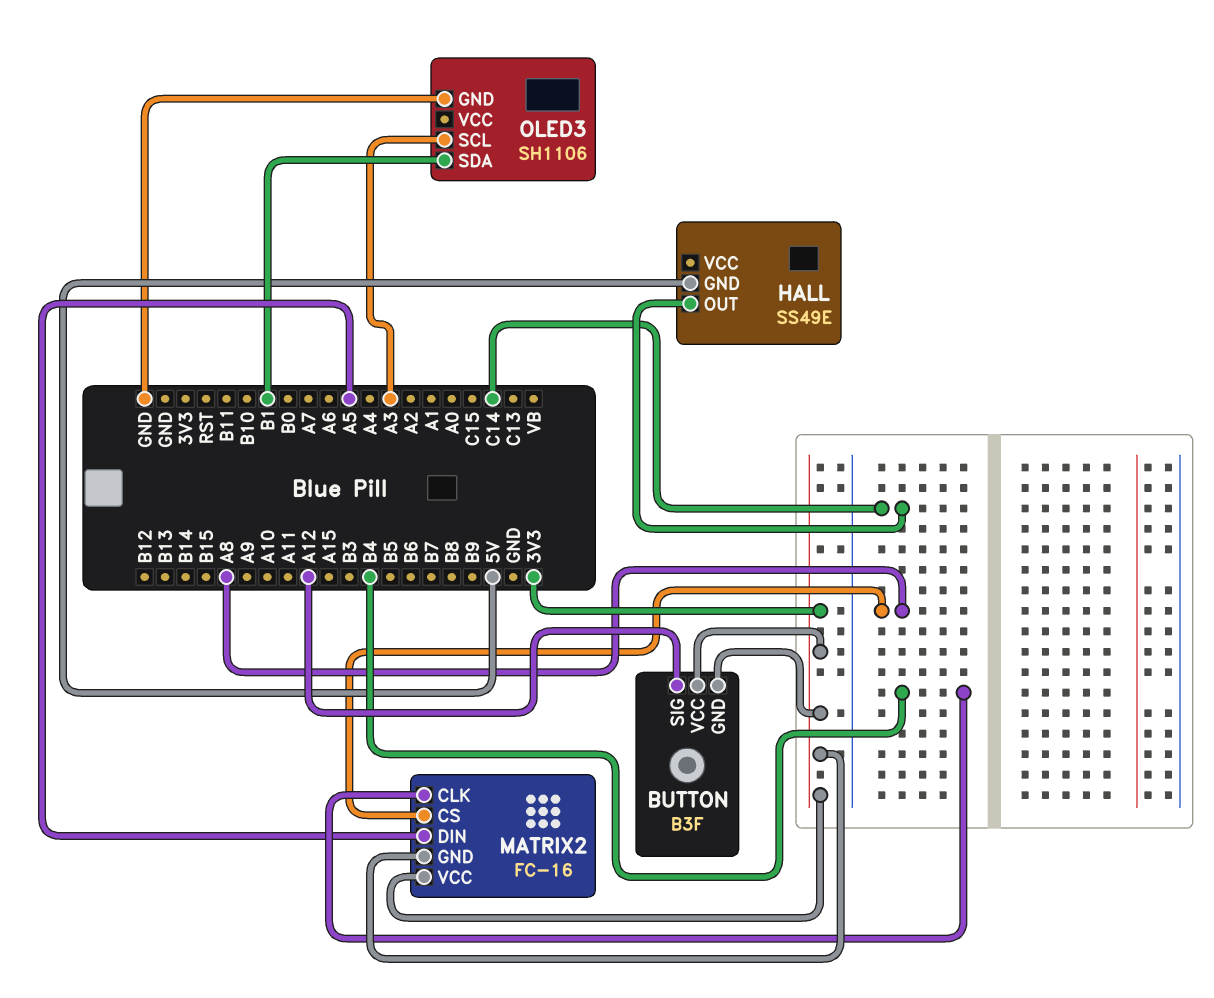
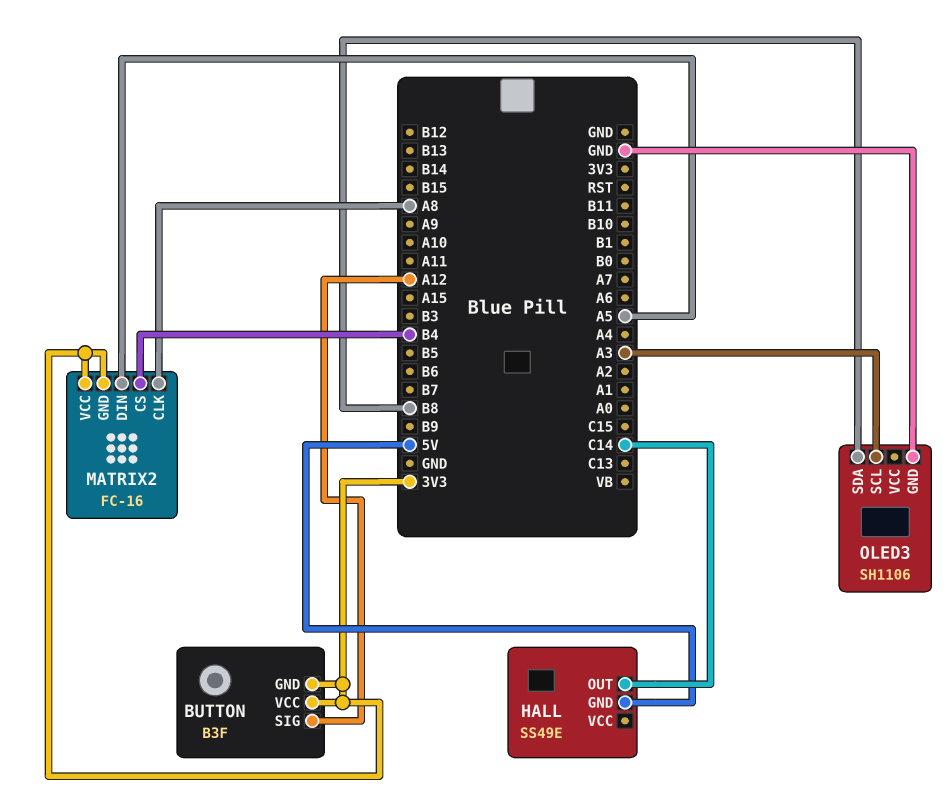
MATRIX2 pin CLK: B4 -> A8
MATRIX2 pin CS: A8 -> B4
OLED3 pin SDA: B1 -> B8

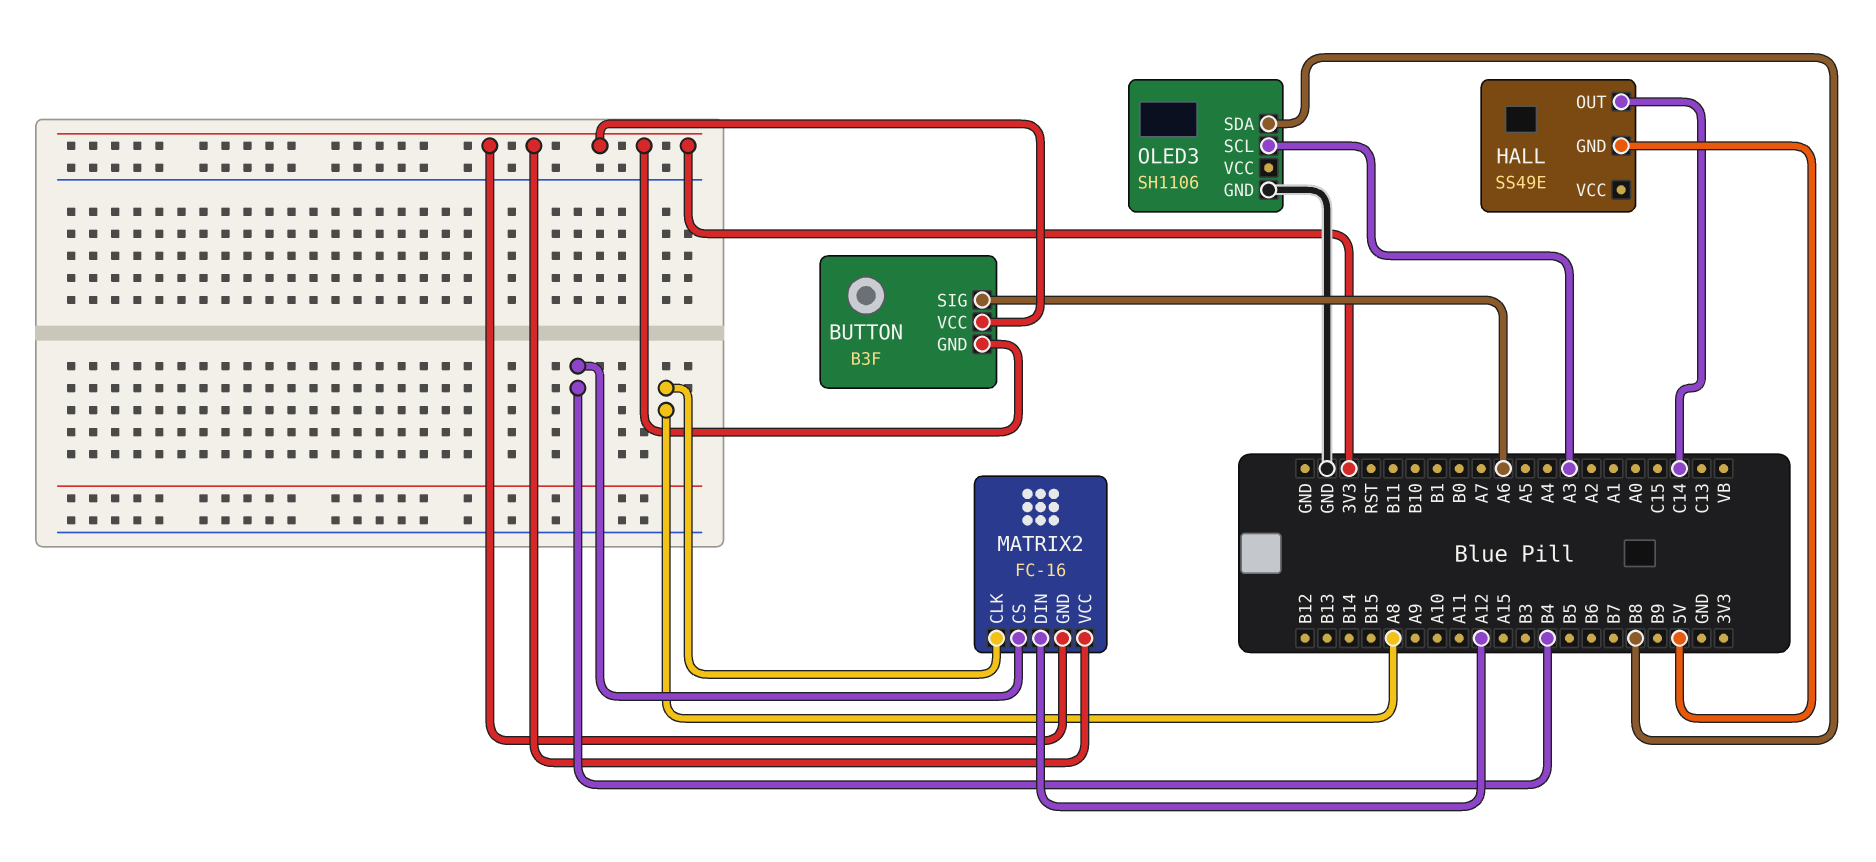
BUTTON pin SIG: A12 -> A6
MATRIX2 pin DIN: A5 -> A12

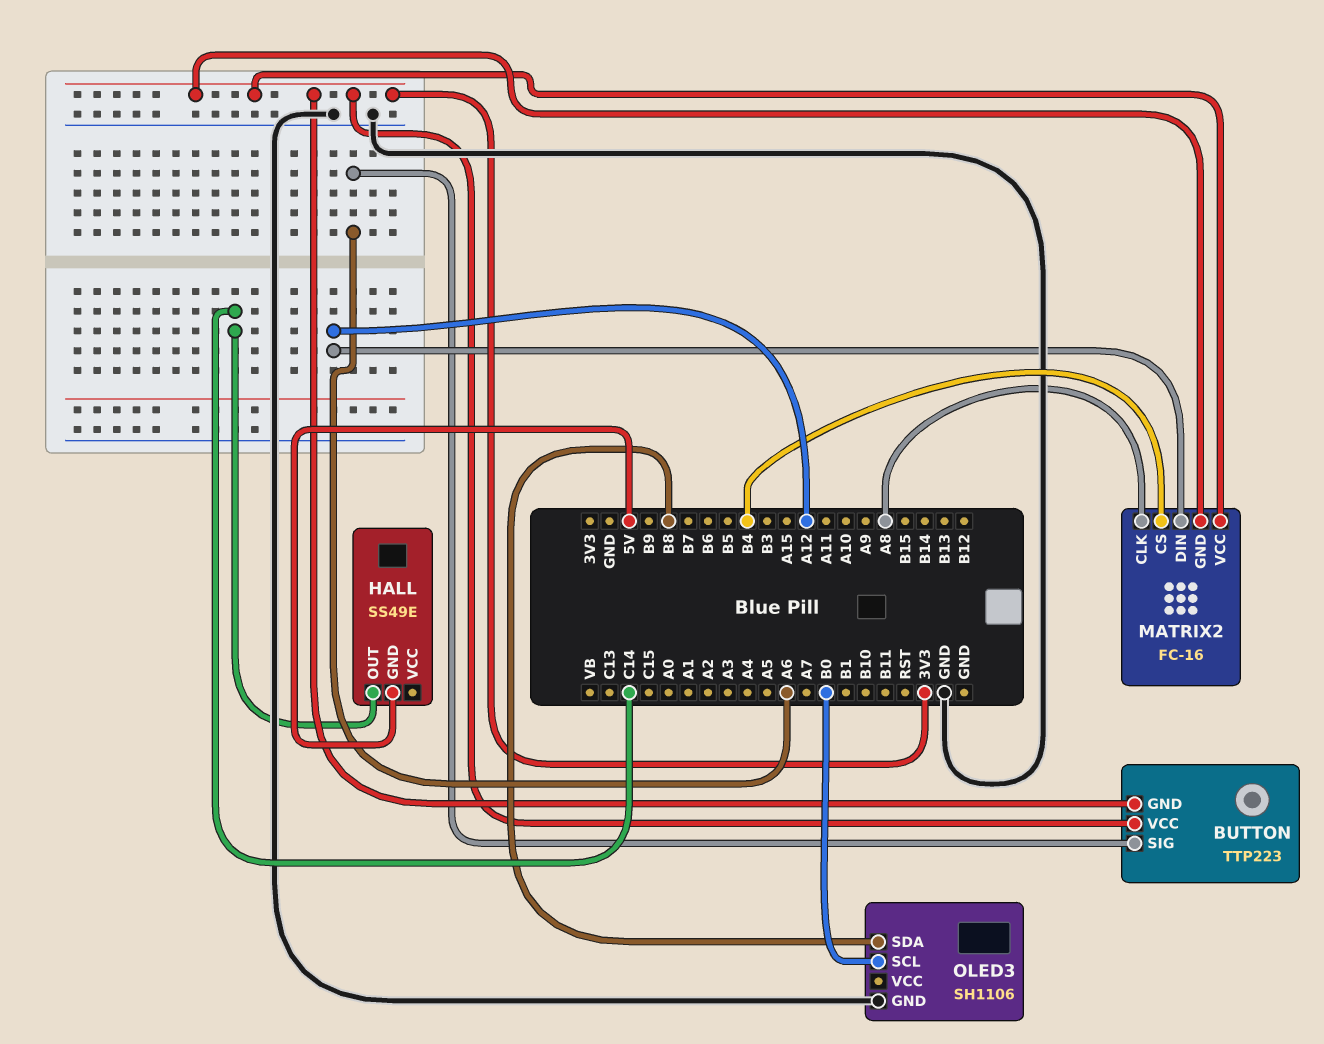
BUTTON: B3F -> TTP223
OLED3 pin SCL: A3 -> B0

